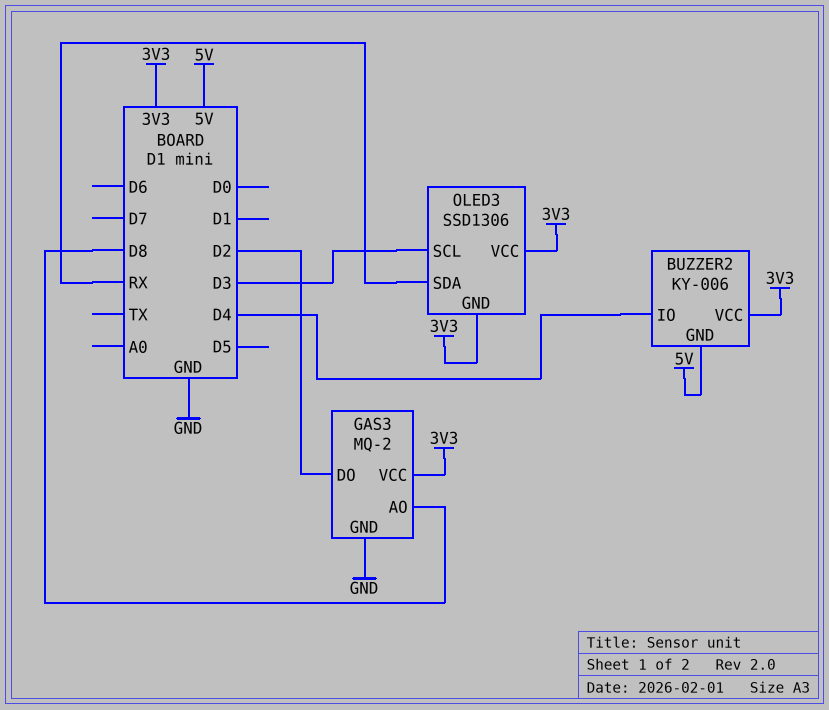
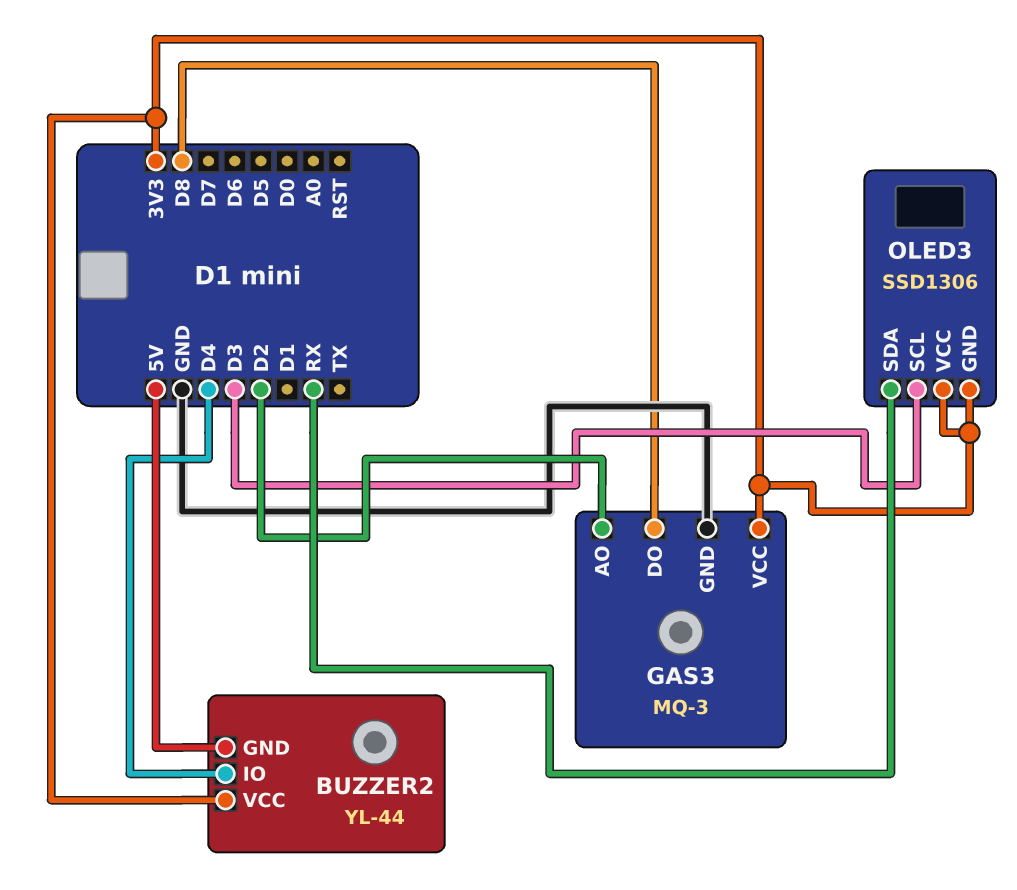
BUZZER2: KY-006 -> YL-44
GAS3: MQ-2 -> MQ-3
GAS3 pin AO: D8 -> D2
GAS3 pin DO: D2 -> D8

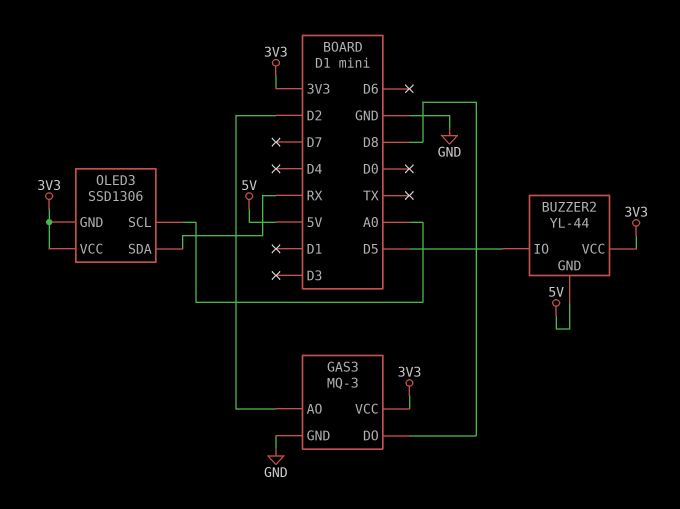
BUZZER2 pin IO: D4 -> D5
OLED3 pin SCL: D3 -> A0

